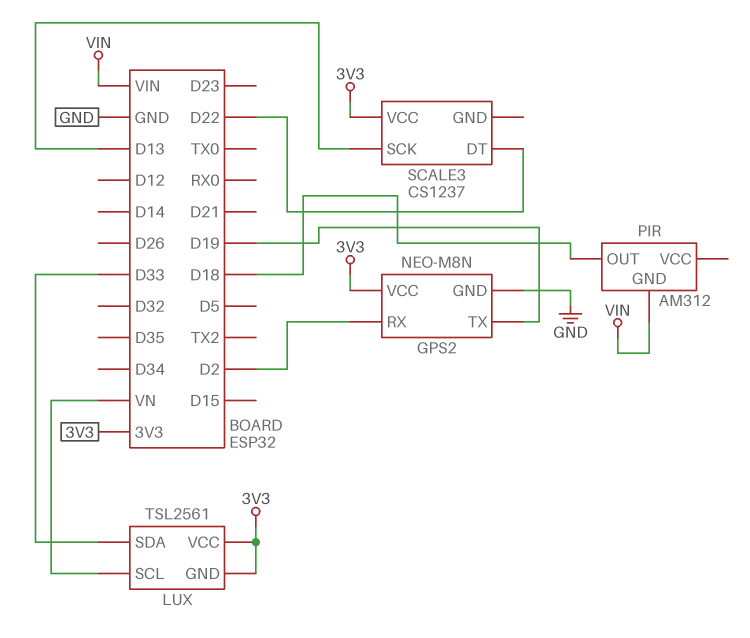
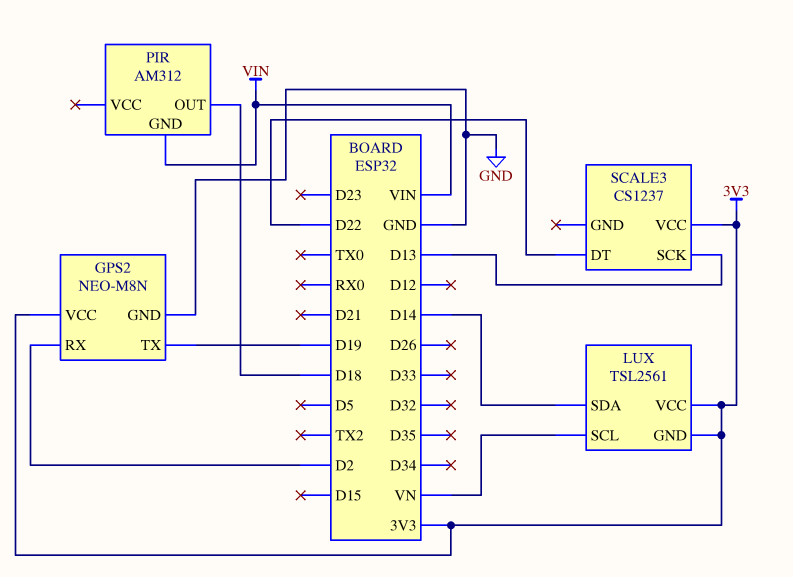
LUX pin SDA: D33 -> D14

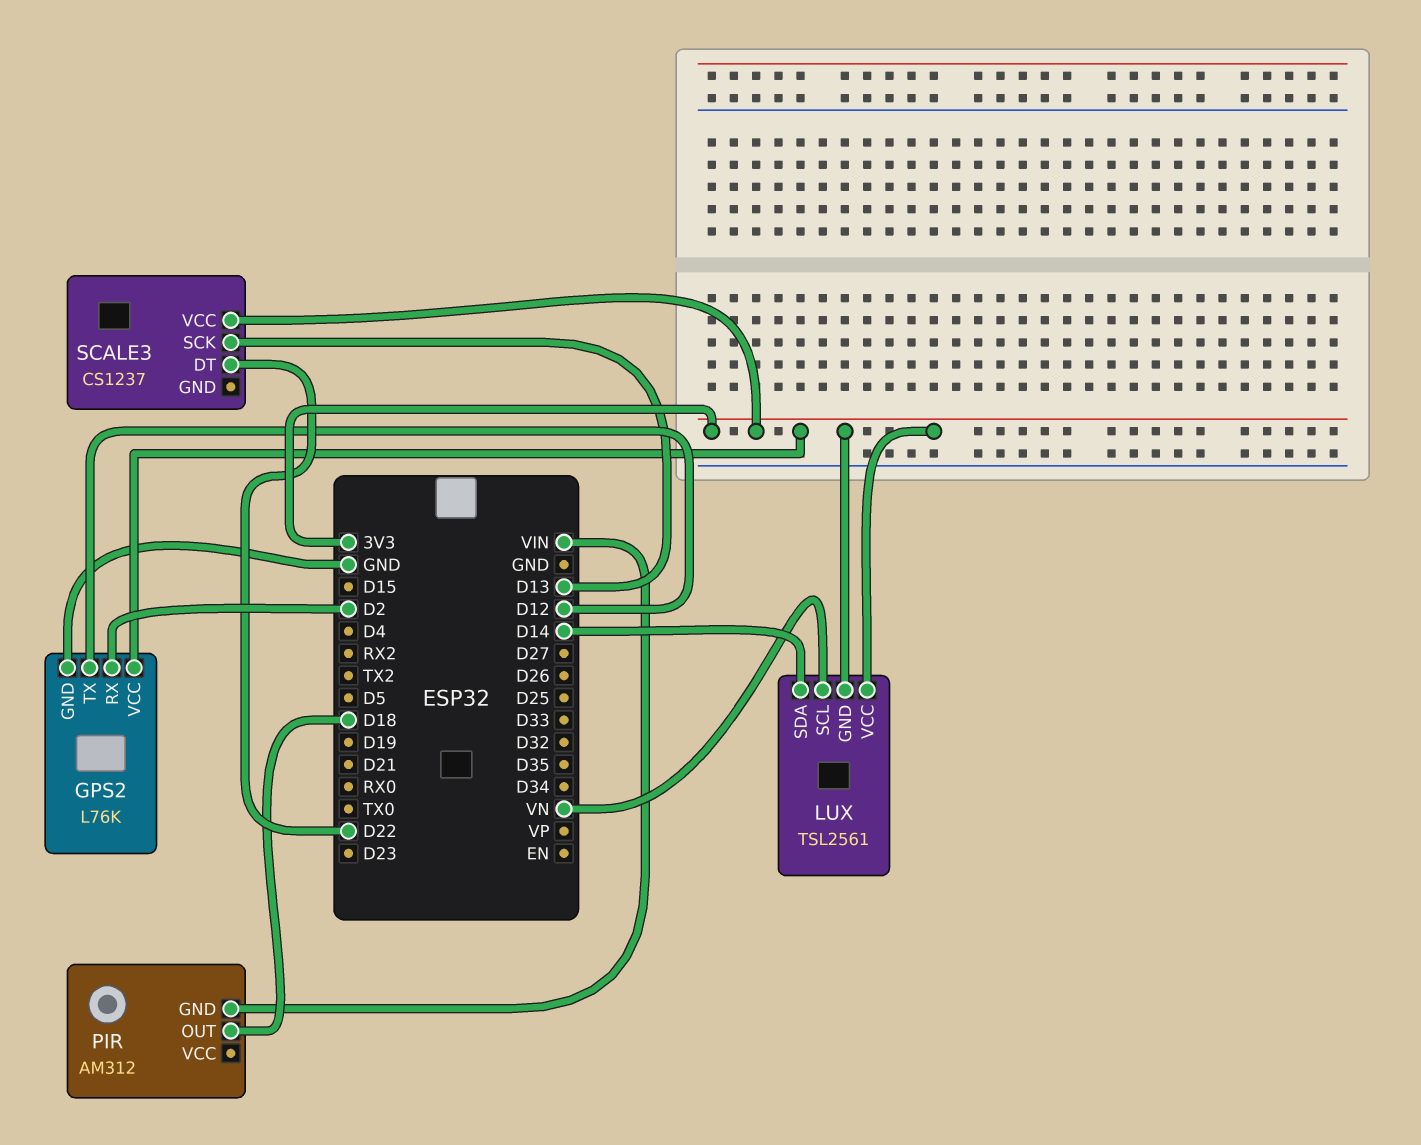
GPS2: NEO-M8N -> L76K
GPS2 pin TX: D19 -> D12

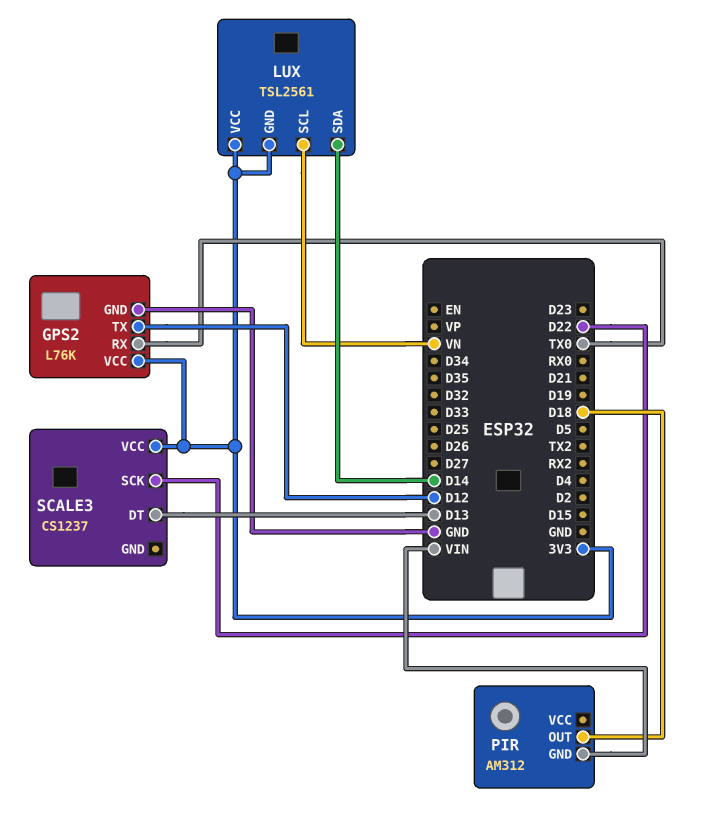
GPS2 pin RX: D2 -> TX0
SCALE3 pin DT: D22 -> D13
SCALE3 pin SCK: D13 -> D22

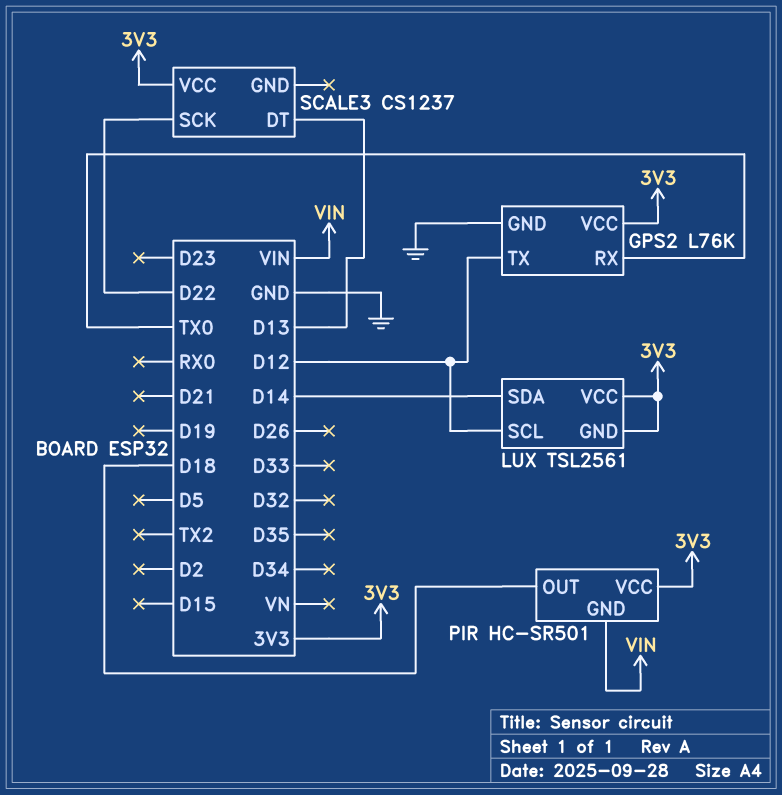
LUX pin SCL: VN -> D12
PIR: AM312 -> HC-SR501
PIR pin VCC: none -> 3V3

